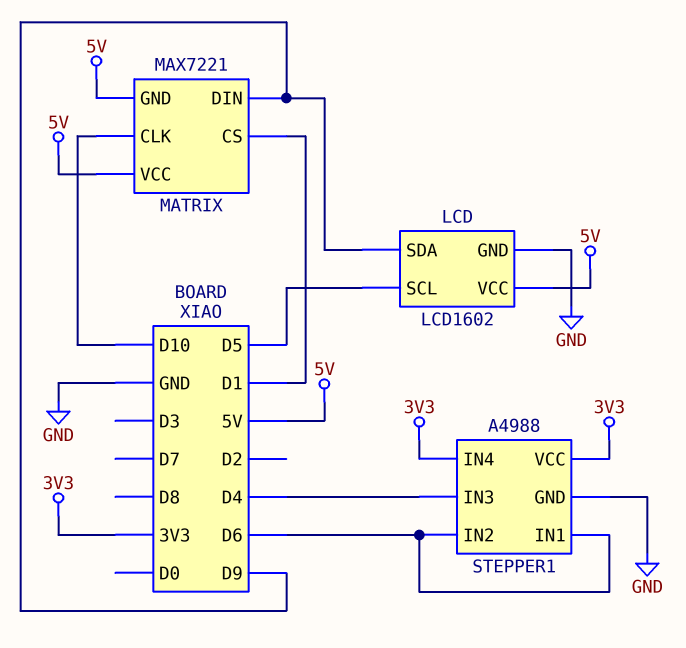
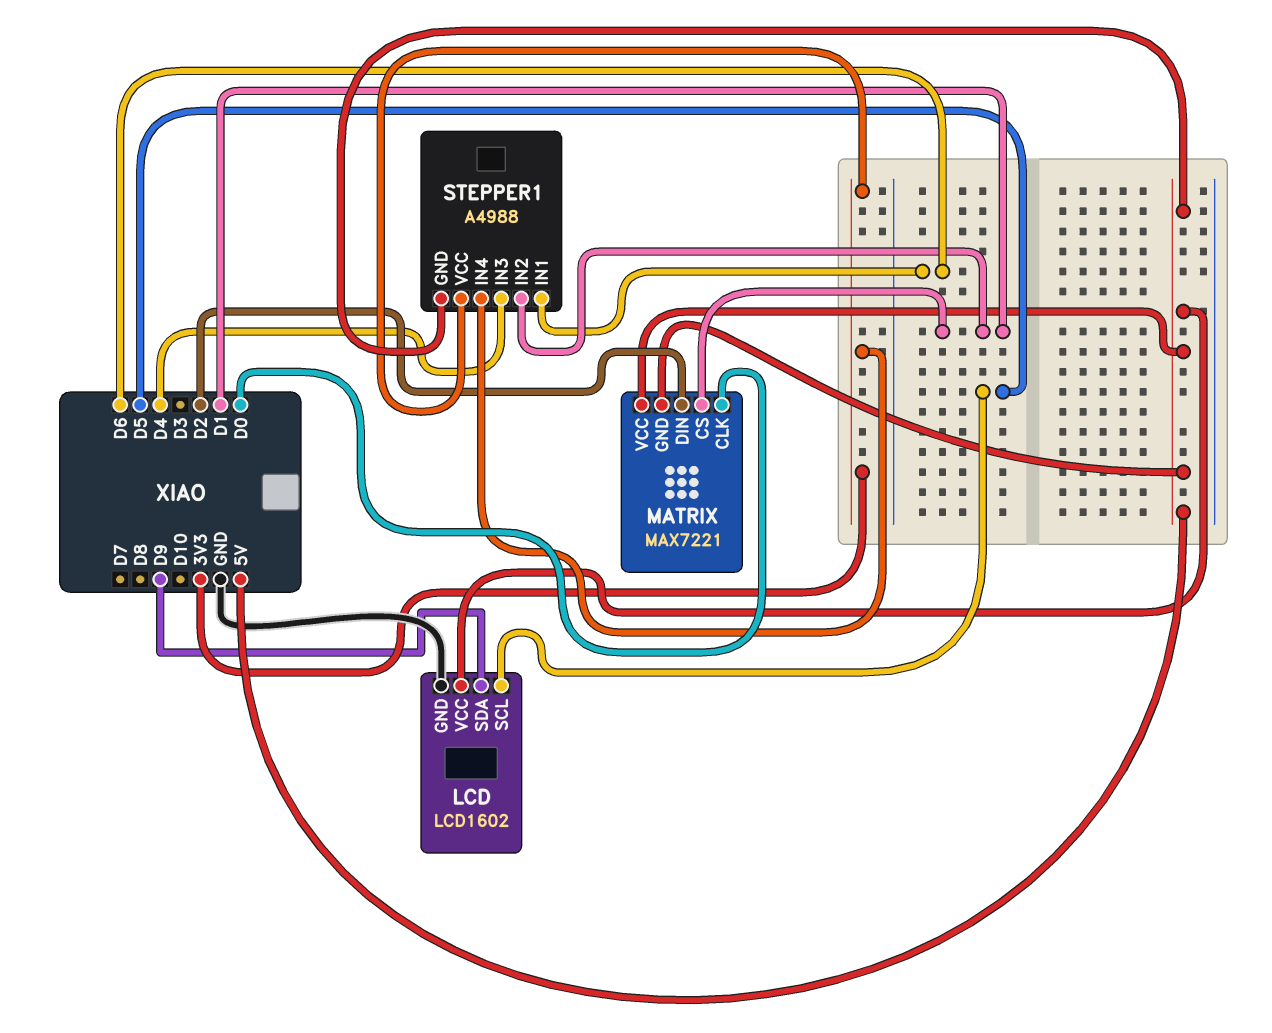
MATRIX pin CLK: D10 -> D0
MATRIX pin DIN: D9 -> D2
STEPPER1 pin GND: GND -> 5V
STEPPER1 pin IN2: D6 -> D1

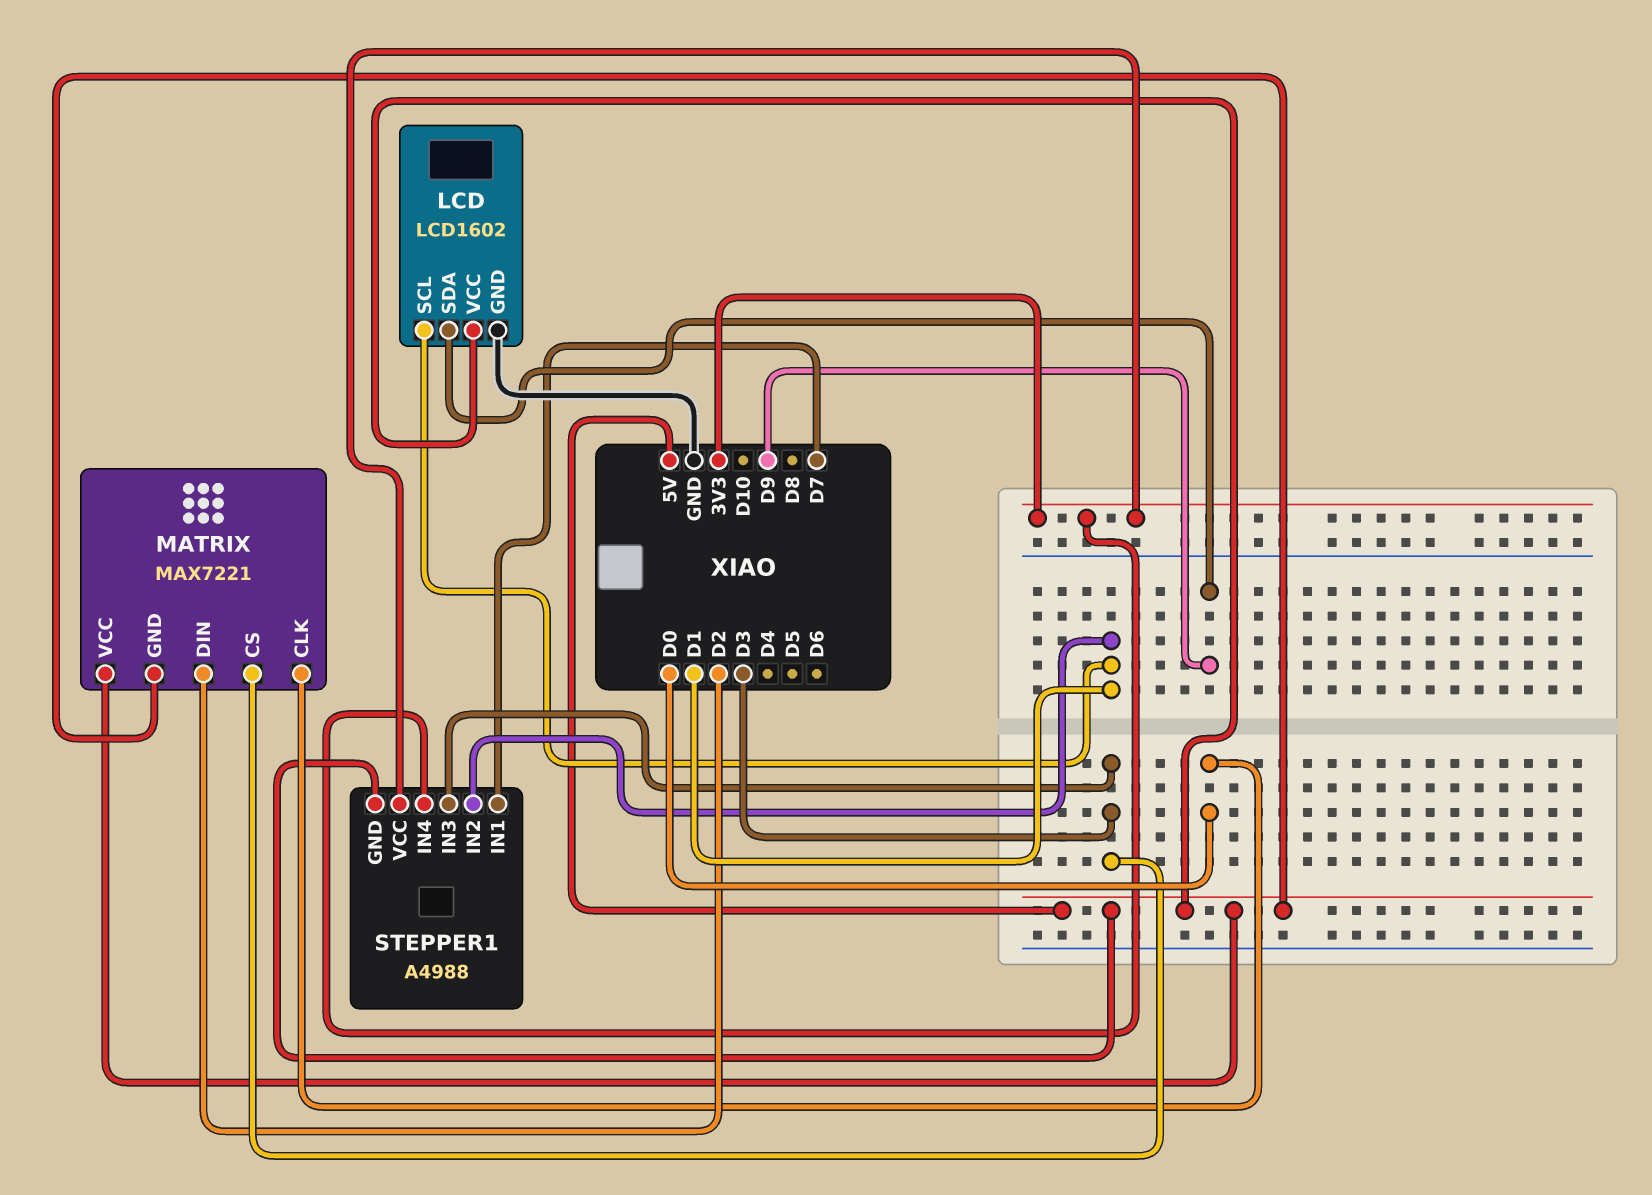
LCD pin SCL: D5 -> D1
MATRIX pin CS: D1 -> D3
STEPPER1 pin IN1: D6 -> D7
STEPPER1 pin IN3: D4 -> D3

